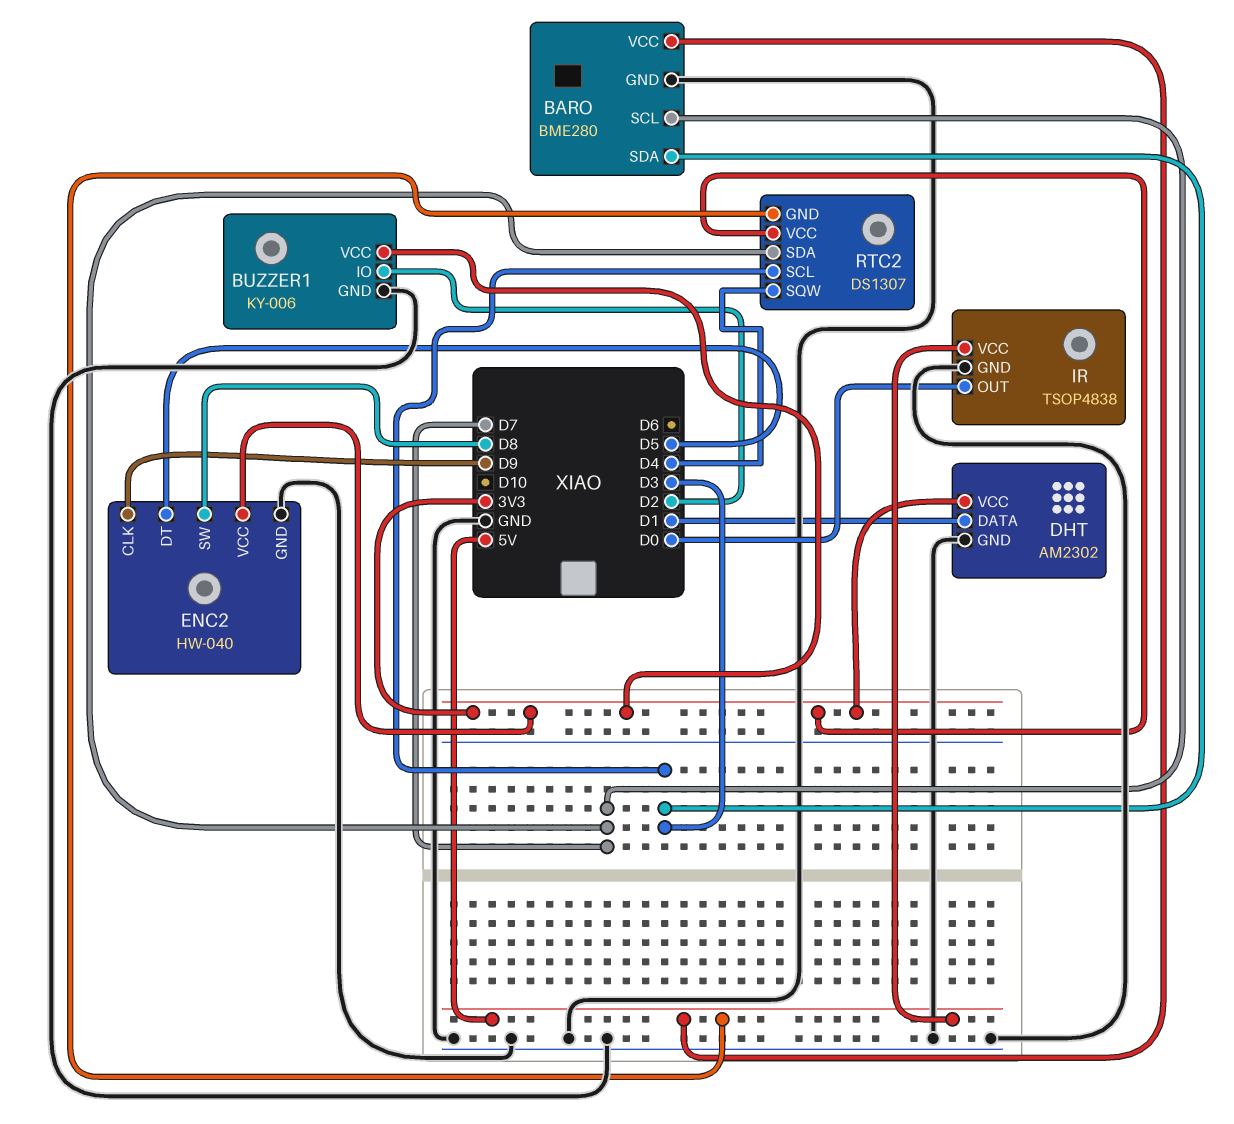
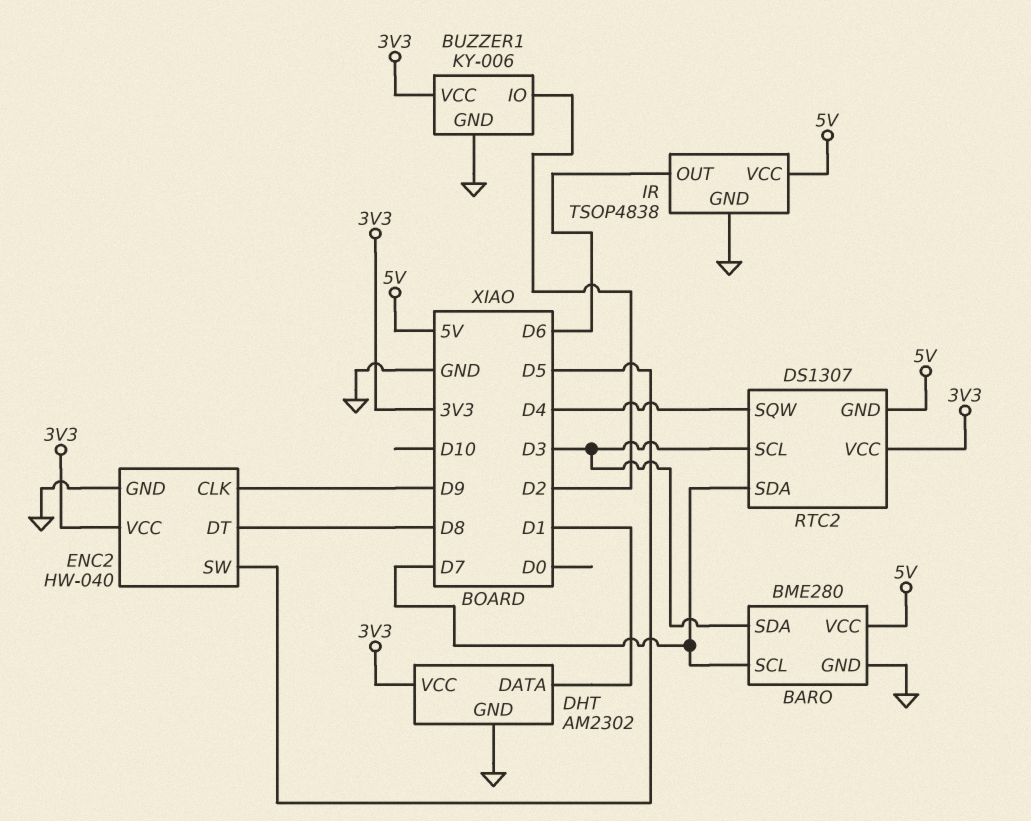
ENC2 pin DT: D5 -> D8
ENC2 pin SW: D8 -> D5
IR pin OUT: D0 -> D6

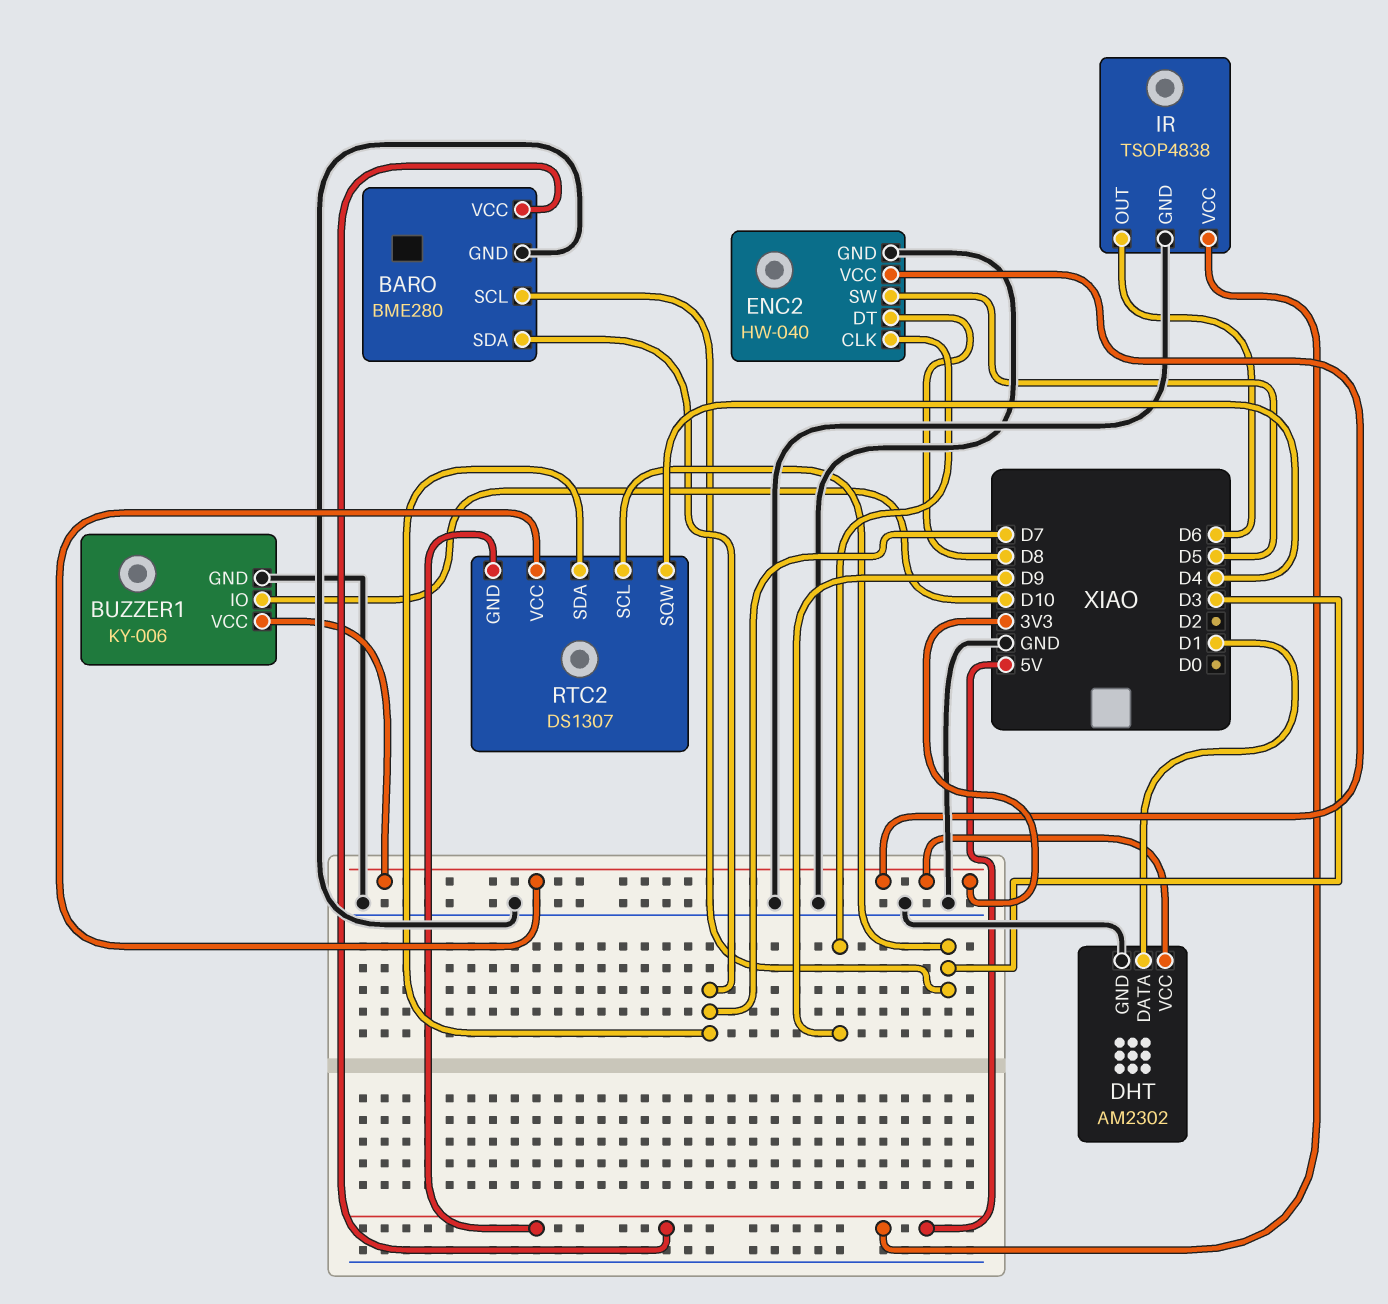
BARO pin SCL: D7 -> D3
BARO pin SDA: D3 -> D7
BUZZER1 pin IO: D2 -> D10

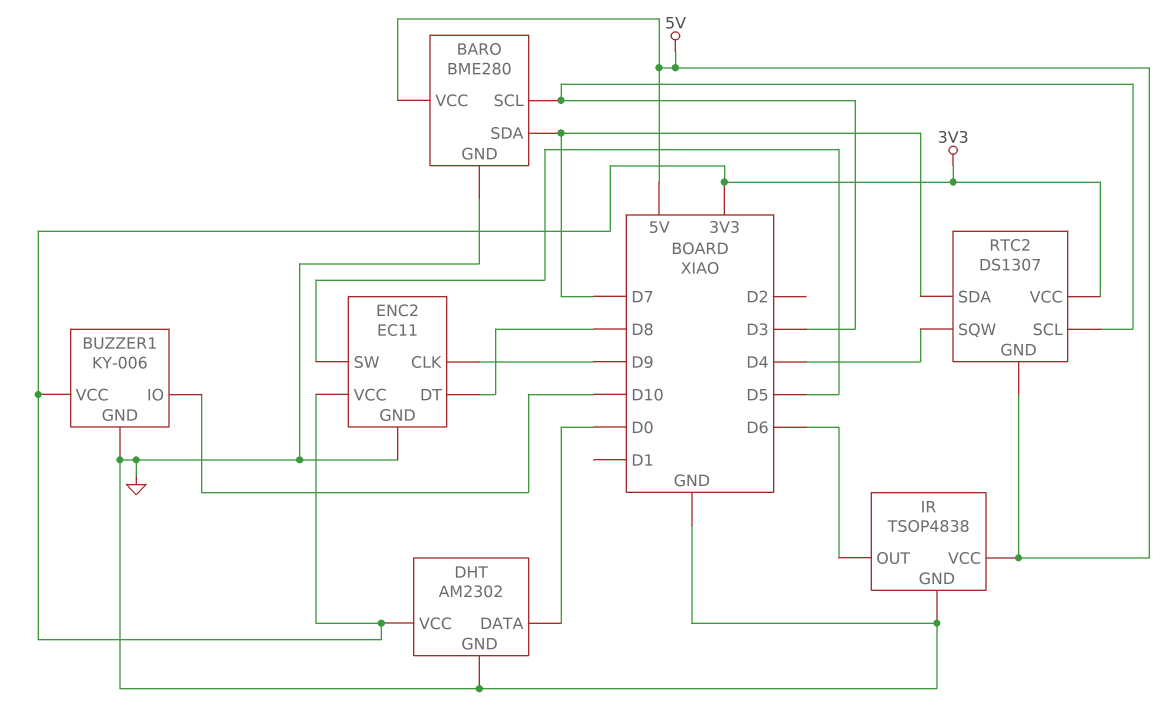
DHT pin DATA: D1 -> D0
ENC2: HW-040 -> EC11

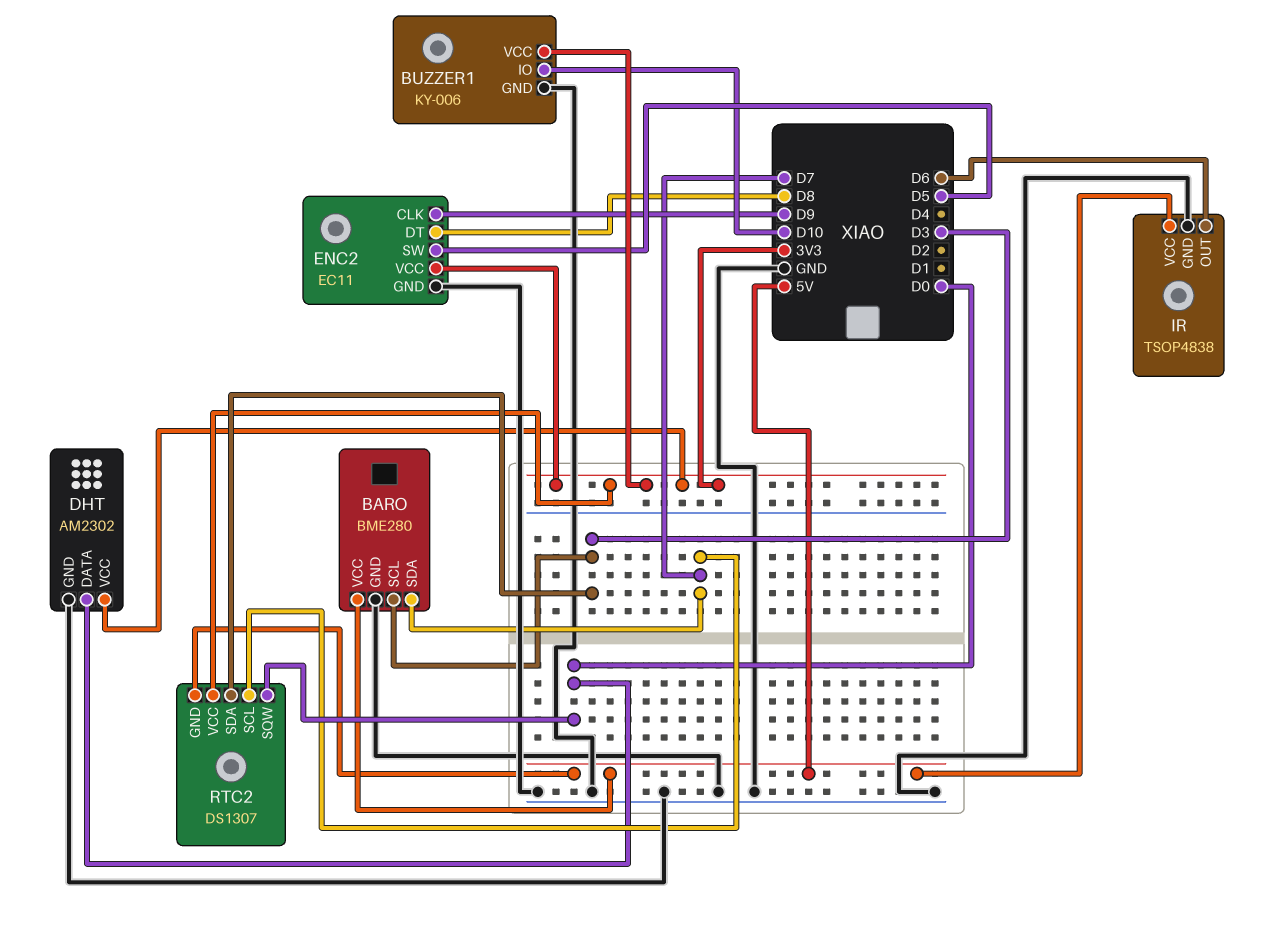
RTC2 pin SCL: D3 -> D7
RTC2 pin SDA: D7 -> D3
RTC2 pin SQW: D4 -> D0

